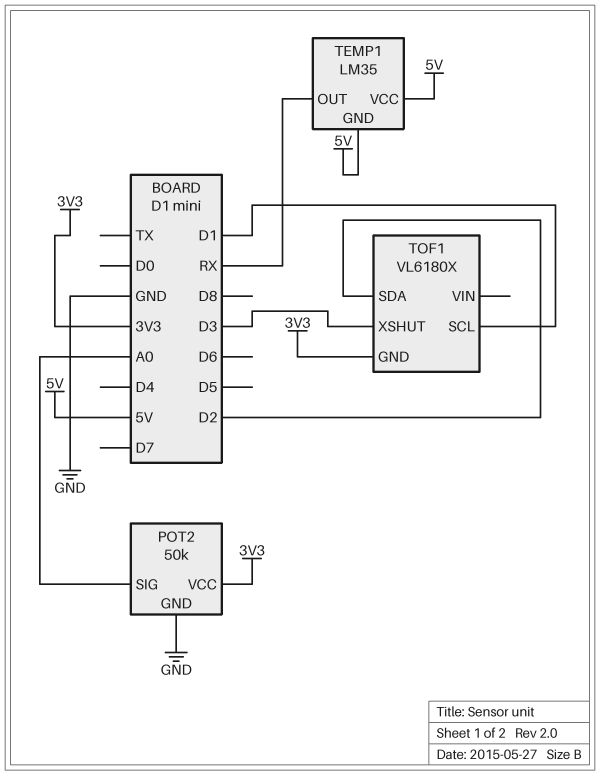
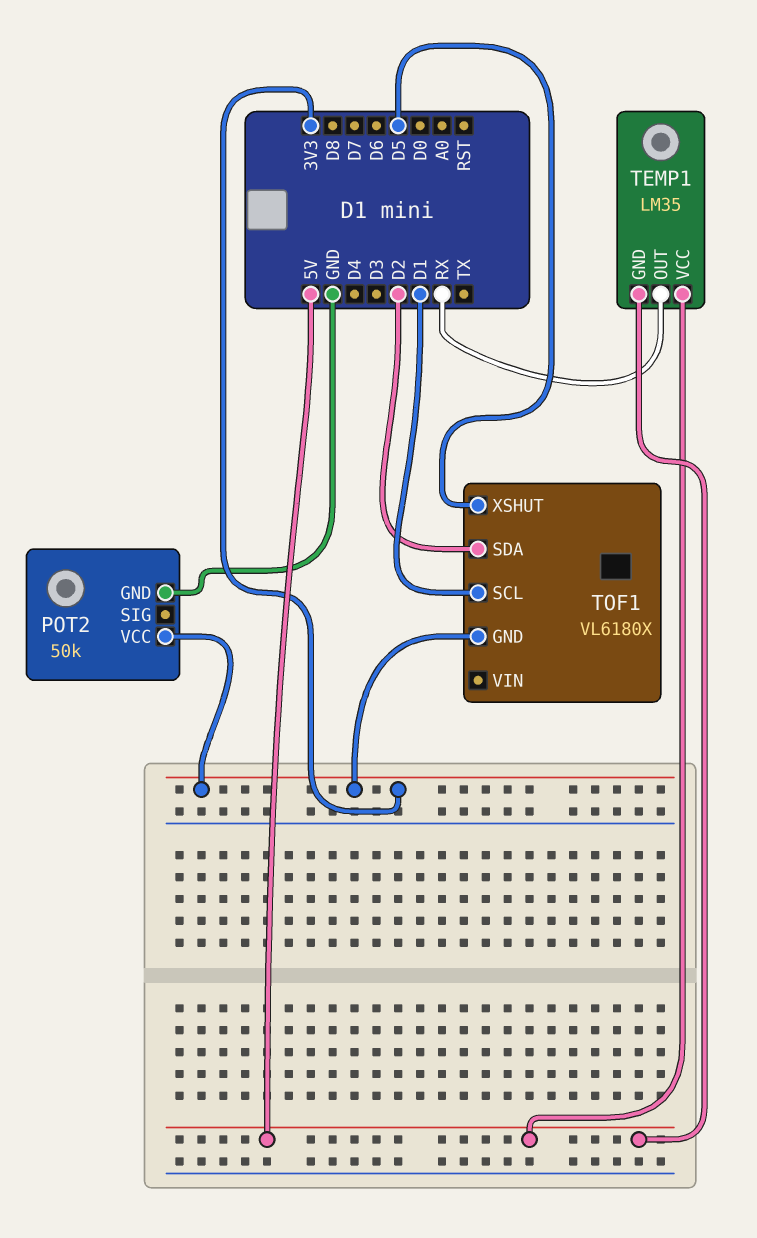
POT2 pin SIG: A0 -> none
TOF1 pin XSHUT: D3 -> D5

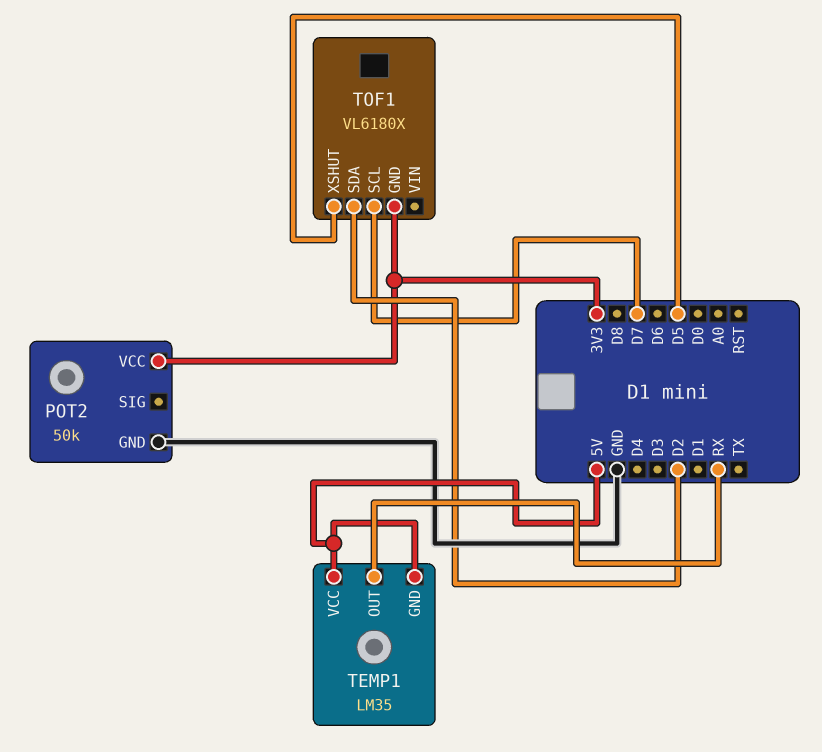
TOF1 pin SCL: D1 -> D7

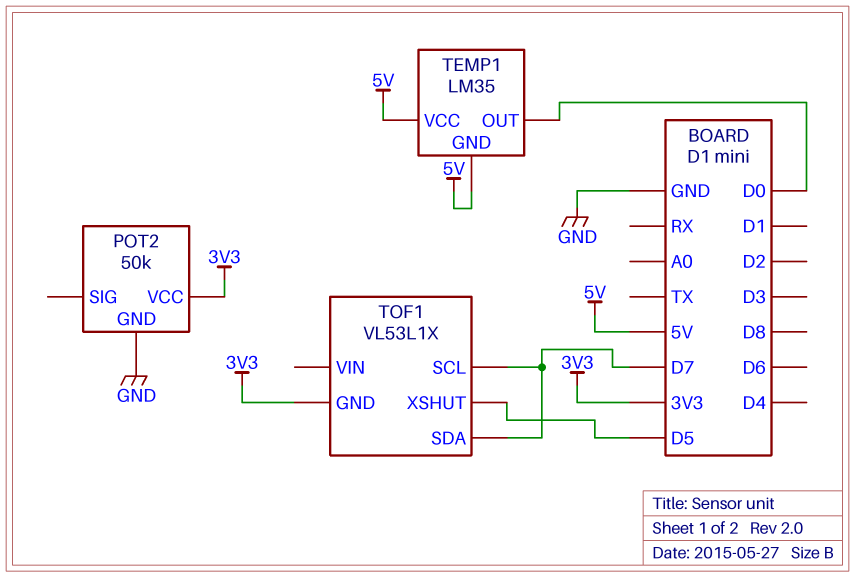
TEMP1 pin OUT: RX -> D0
TOF1: VL6180X -> VL53L1X
TOF1 pin SDA: D2 -> D7

